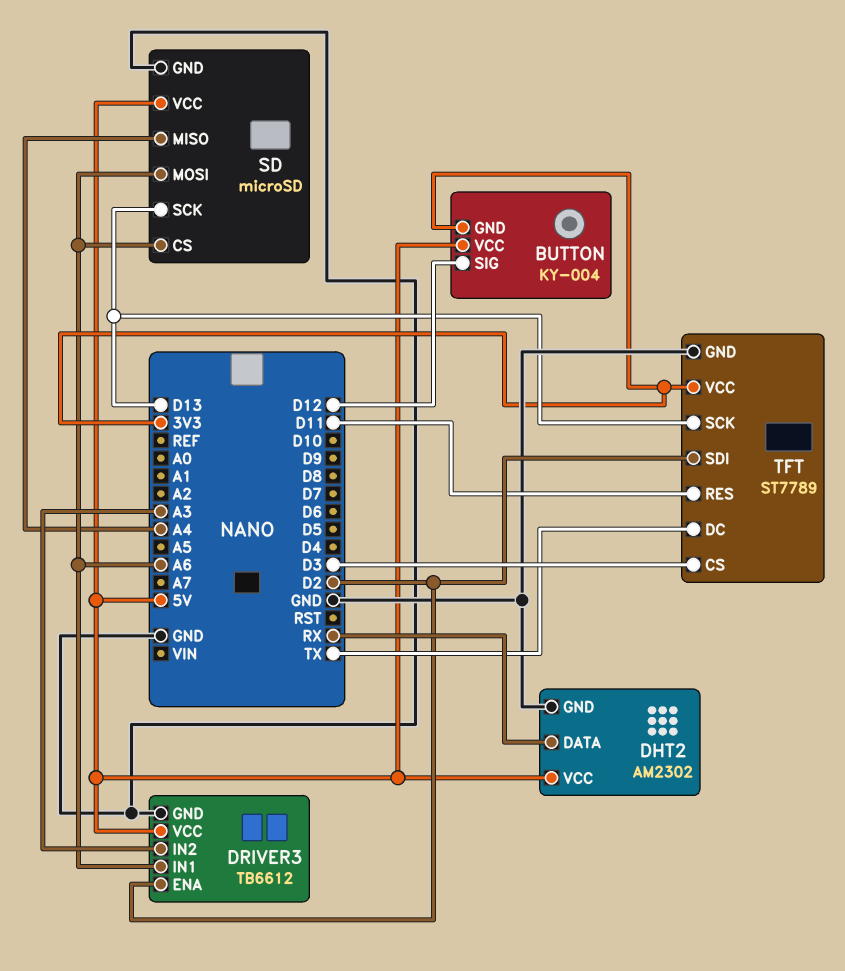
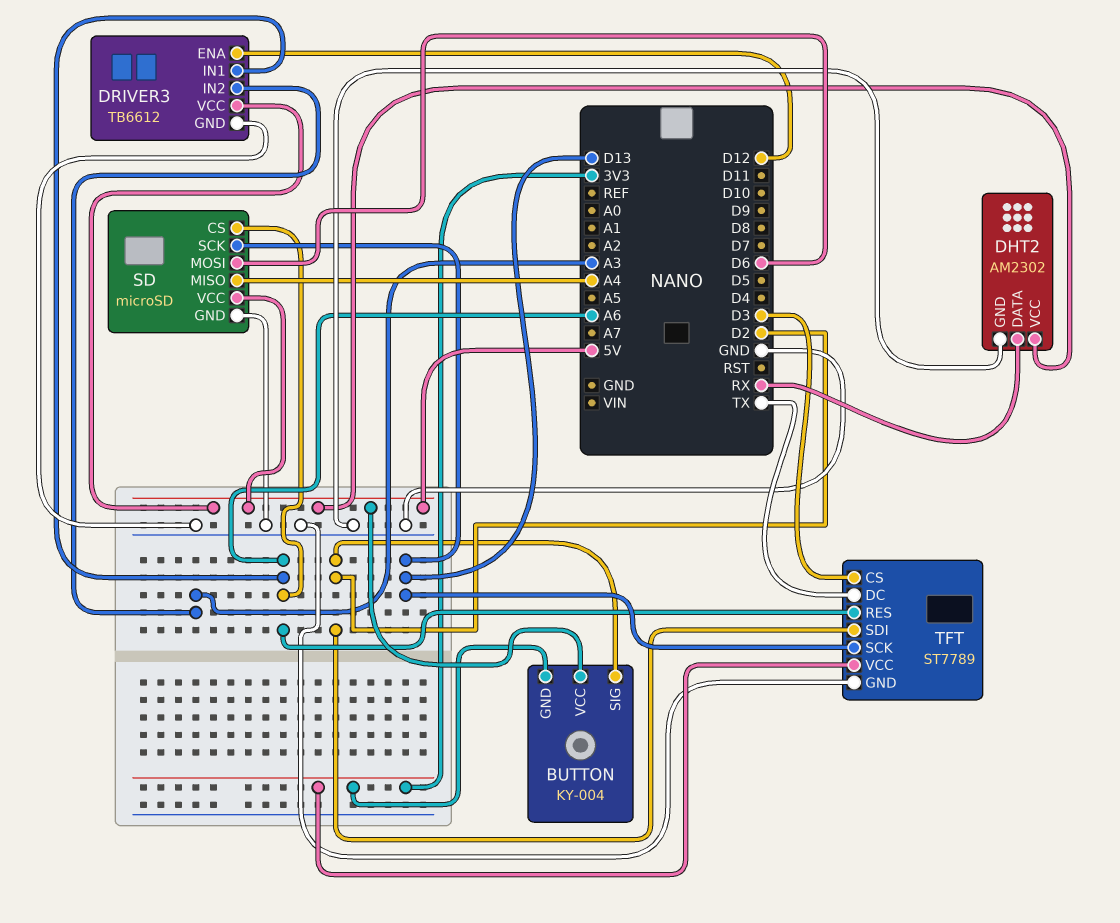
BUTTON pin SIG: D12 -> D2
DRIVER3 pin ENA: D2 -> D12
SD pin MOSI: A6 -> D6
TFT pin RES: D11 -> A6

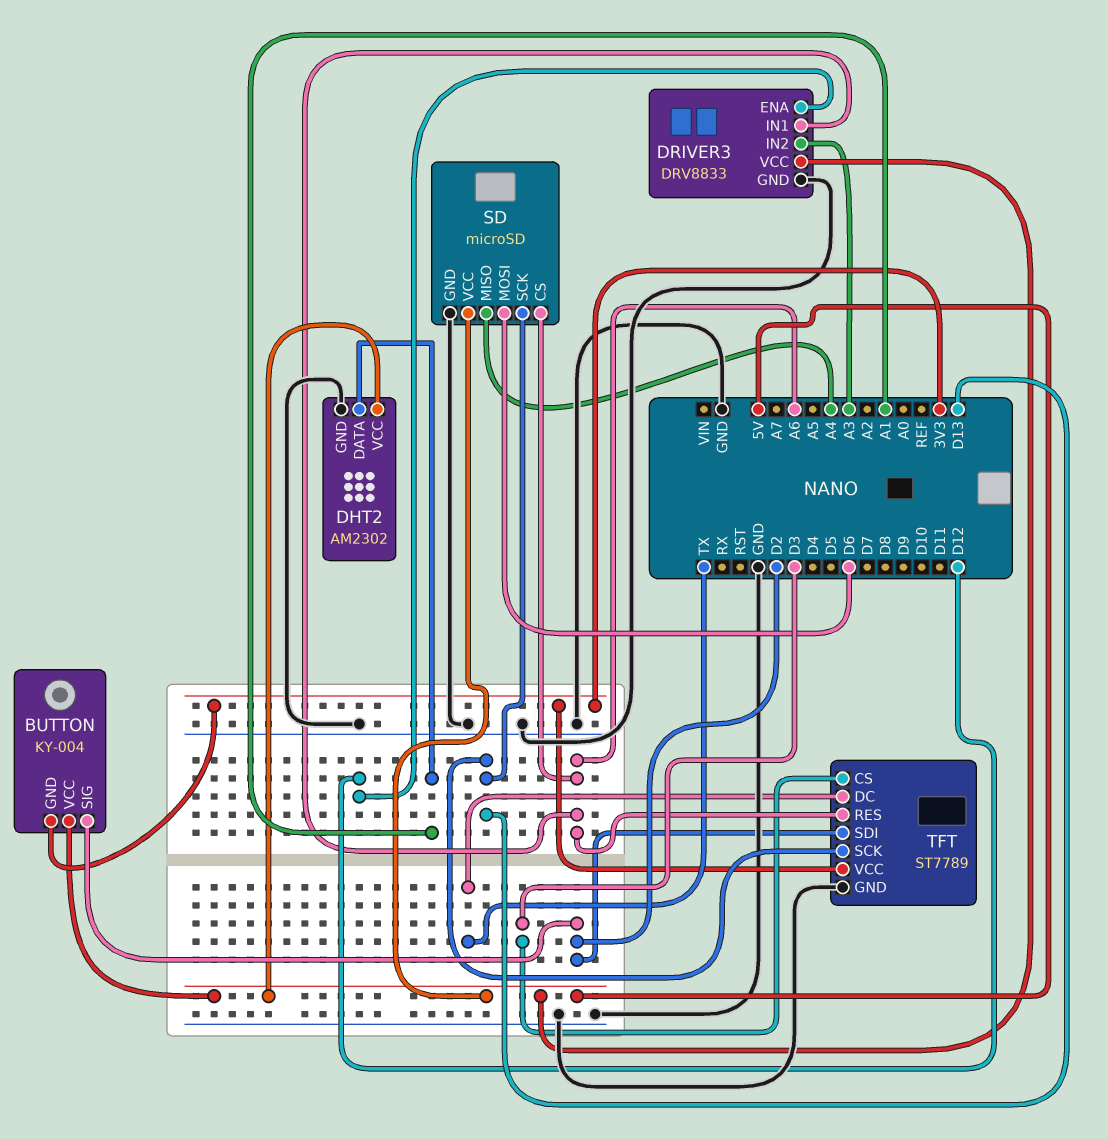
DHT2 pin DATA: RX -> A1
DRIVER3: TB6612 -> DRV8833

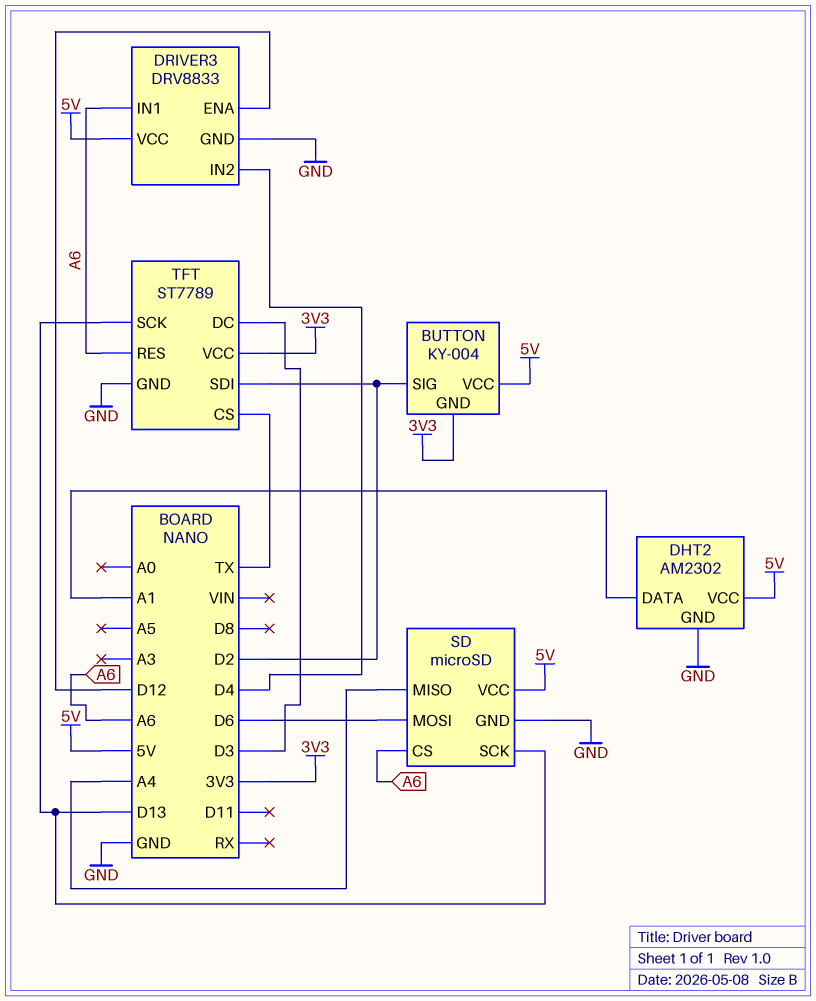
DRIVER3 pin IN2: A3 -> D4
TFT pin CS: D3 -> TX
TFT pin DC: TX -> D3

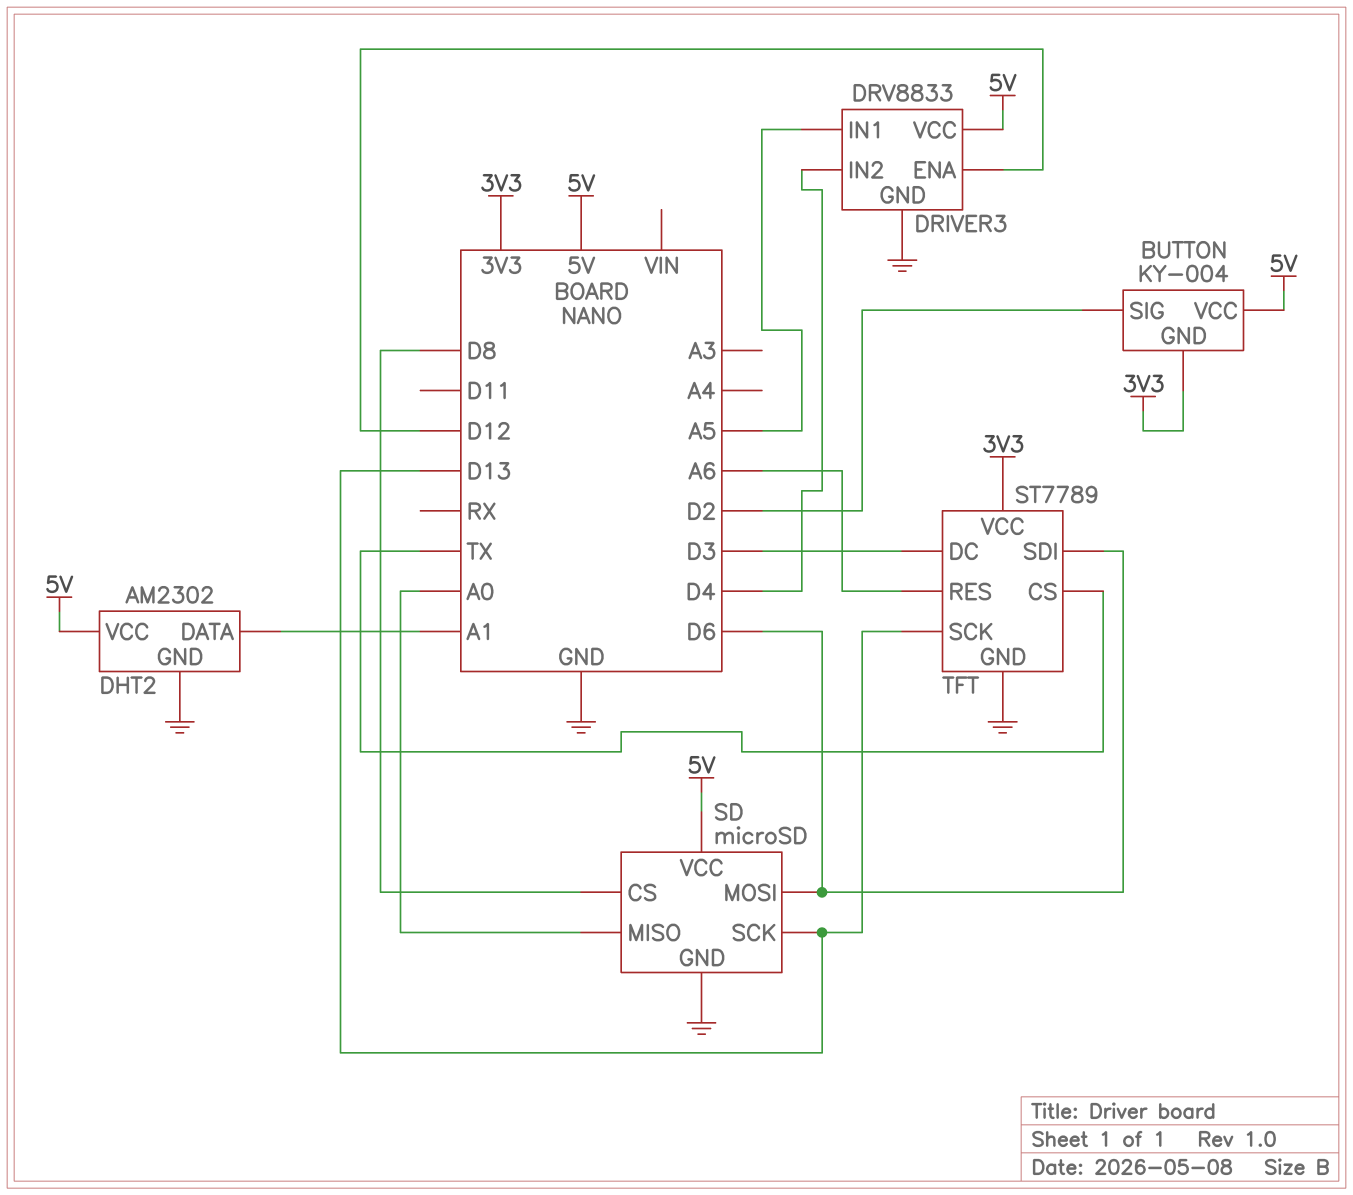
DRIVER3 pin IN1: A6 -> A5
SD pin CS: A6 -> D8
SD pin MISO: A4 -> A0
TFT pin SDI: D2 -> D6

